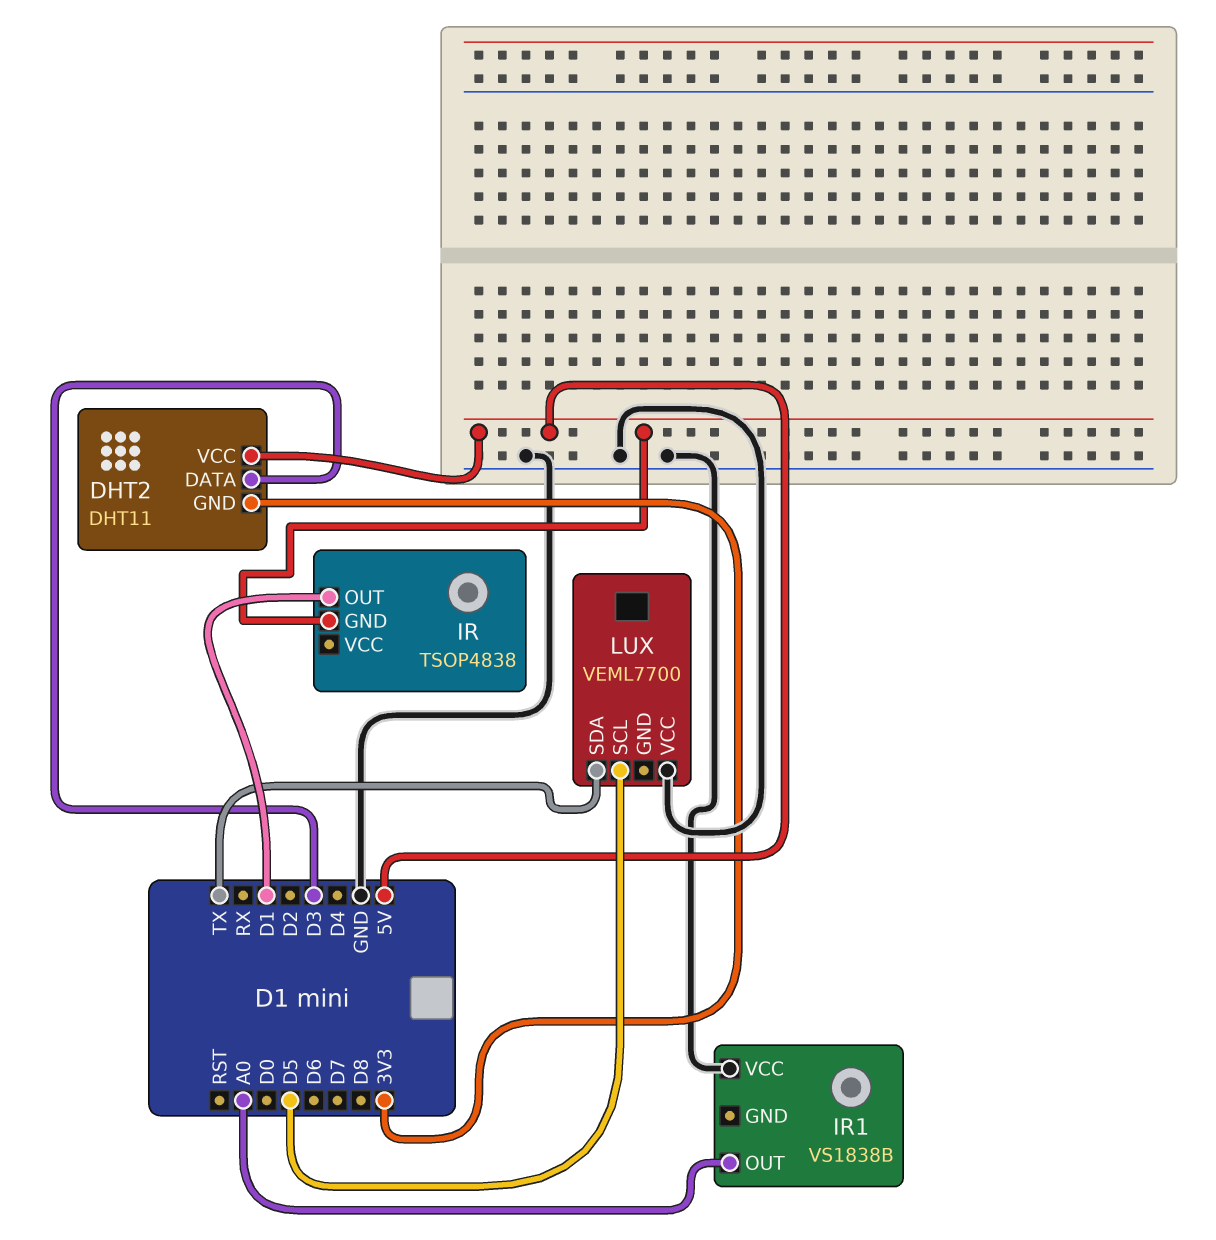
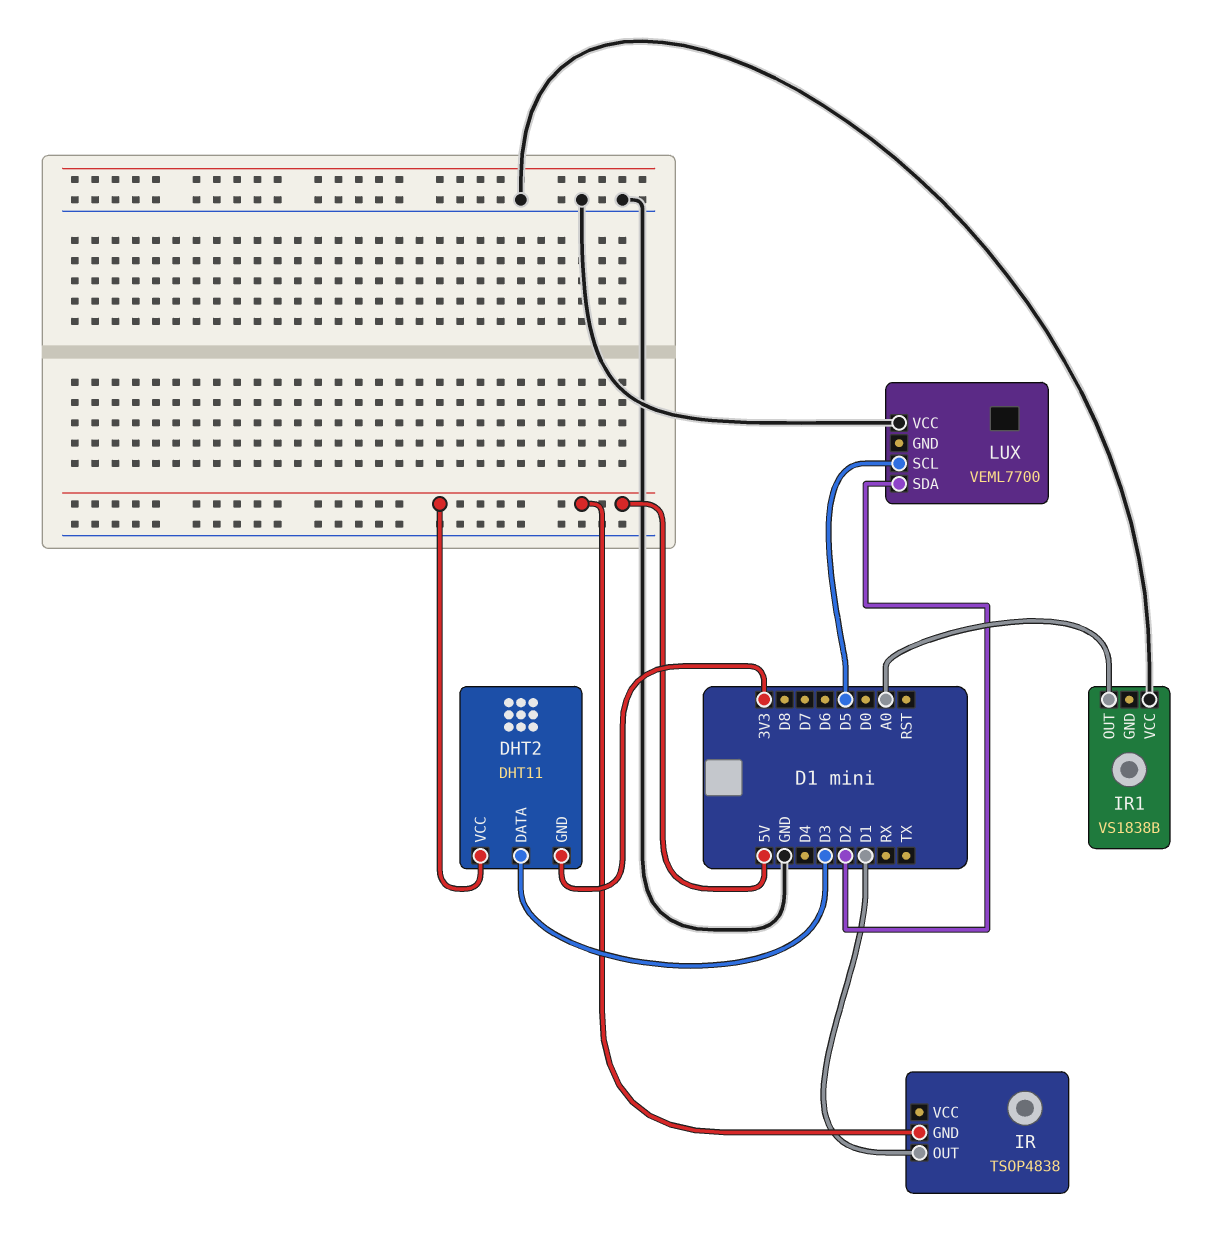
LUX pin SDA: TX -> D2

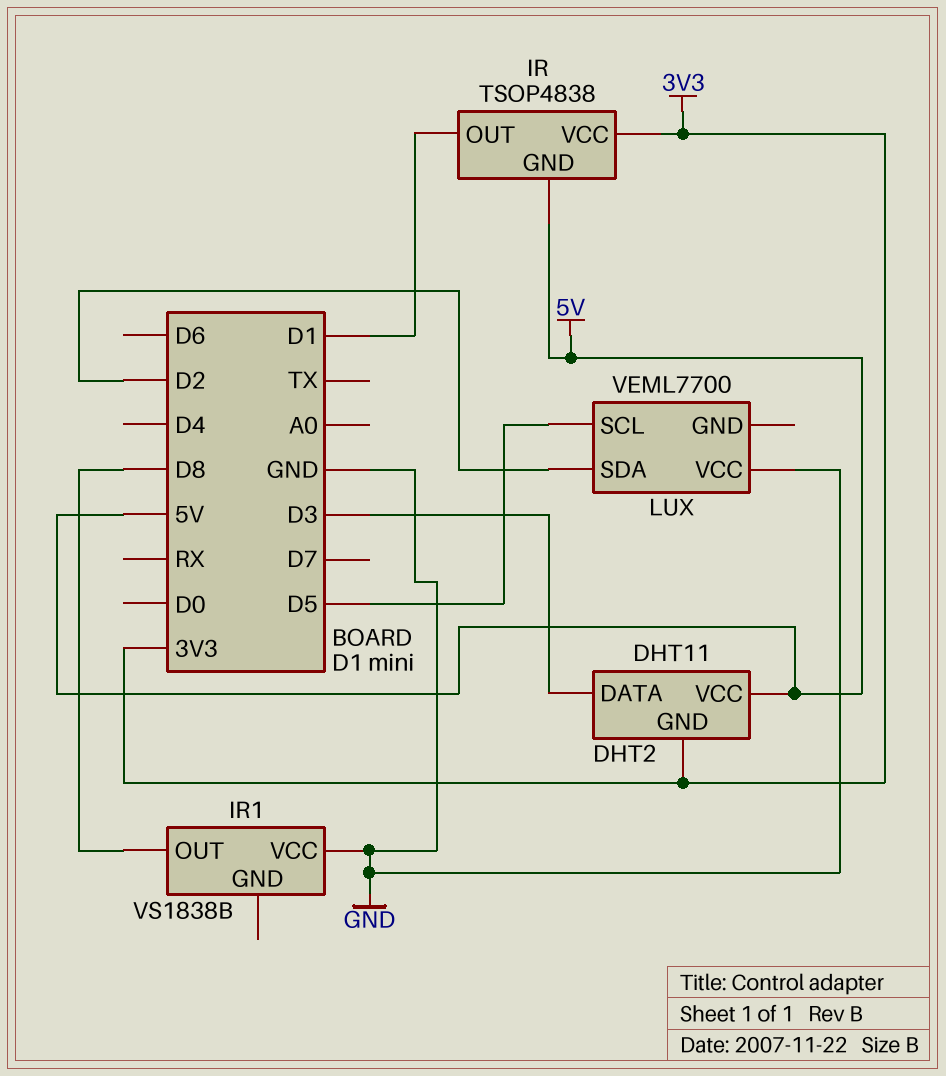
IR pin VCC: none -> 3V3
IR1 pin OUT: A0 -> D8

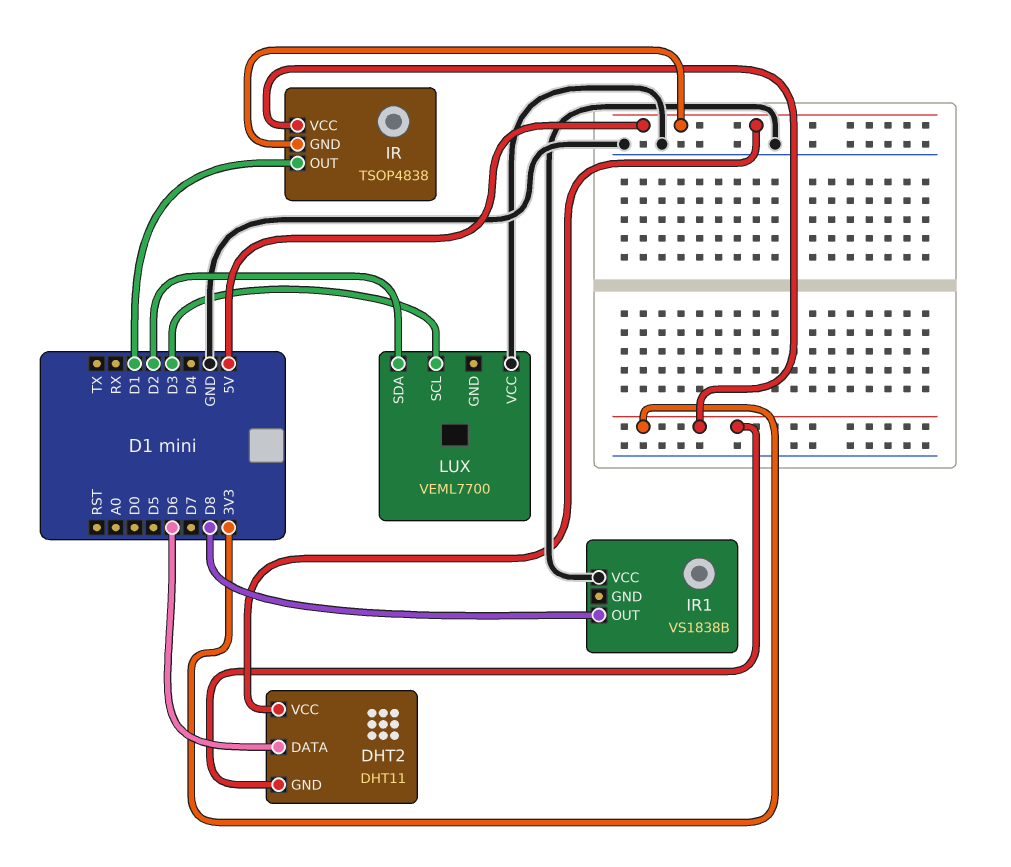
DHT2 pin DATA: D3 -> D6
LUX pin SCL: D5 -> D3

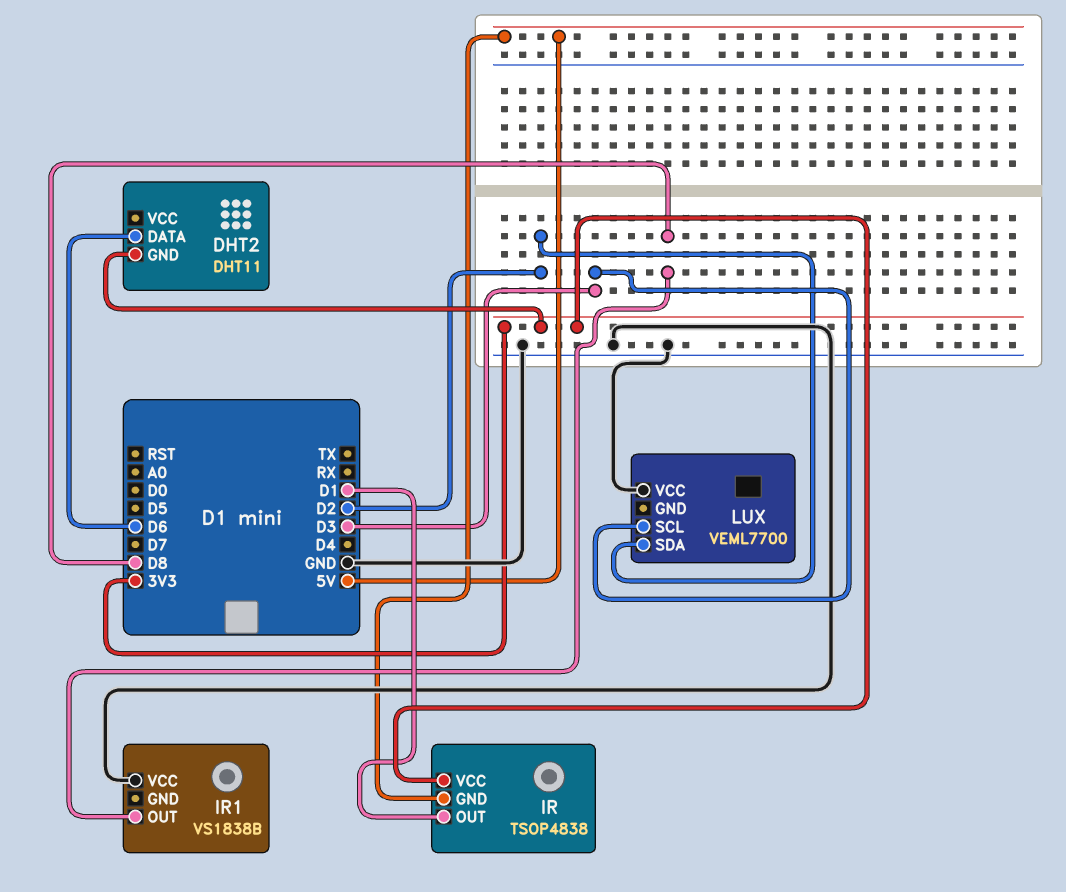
DHT2 pin VCC: 5V -> none

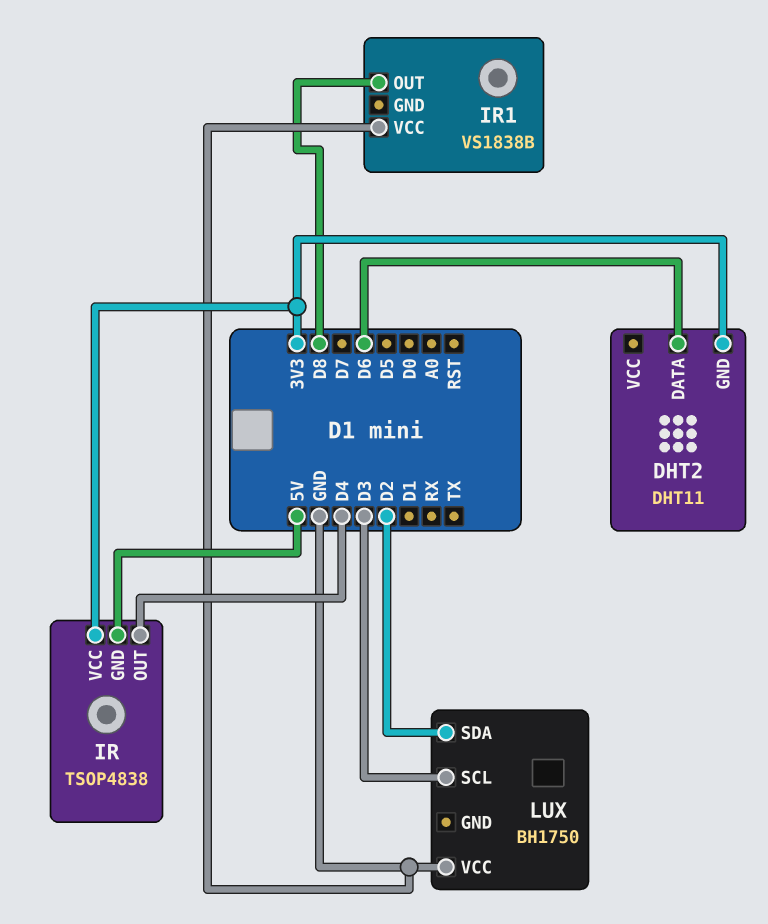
IR pin OUT: D1 -> D4
LUX: VEML7700 -> BH1750

